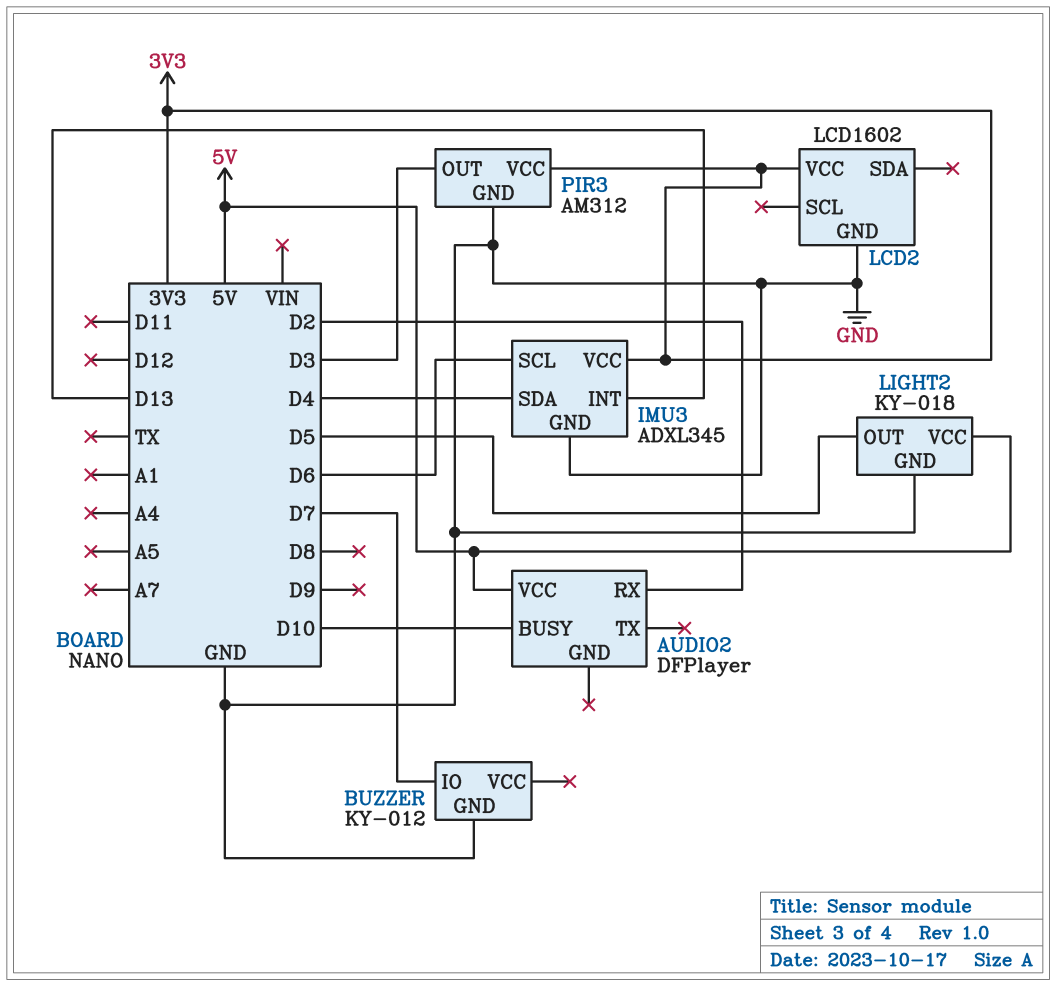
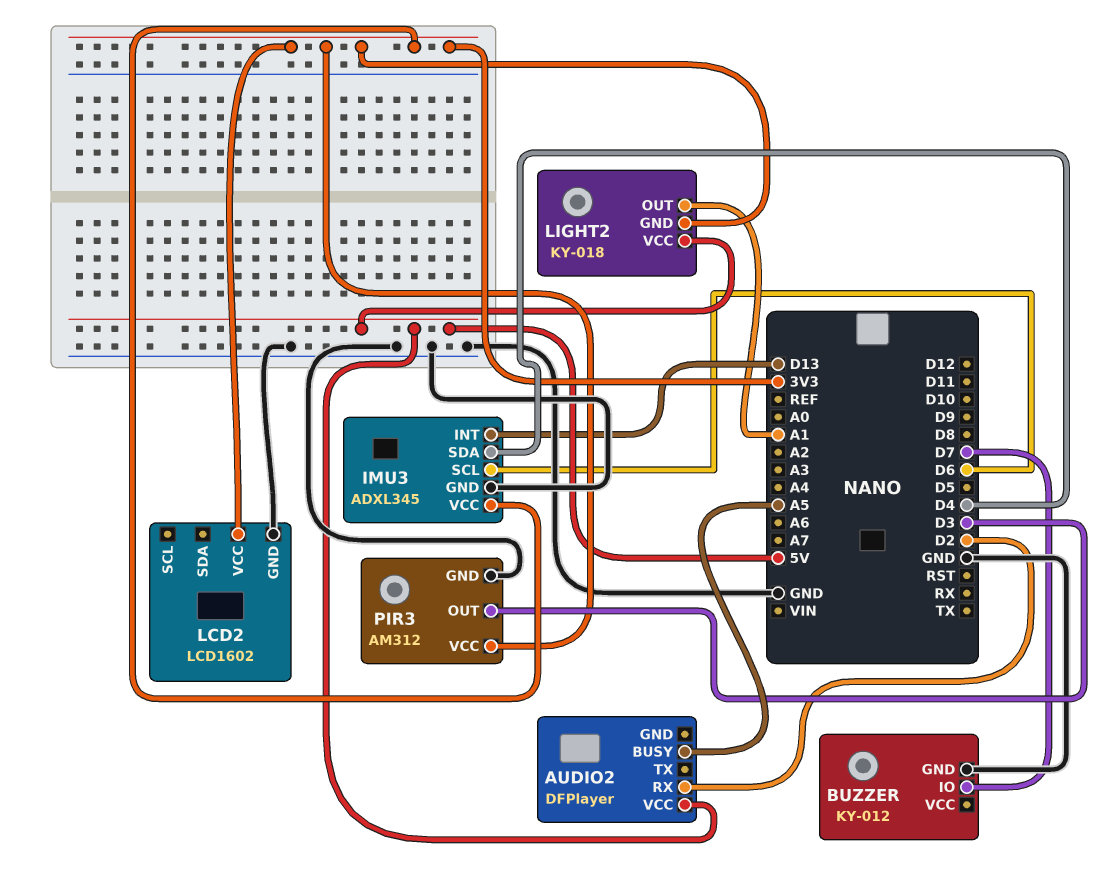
AUDIO2 pin BUSY: D10 -> A5
LIGHT2 pin GND: GND -> 3V3
LIGHT2 pin OUT: D5 -> A1

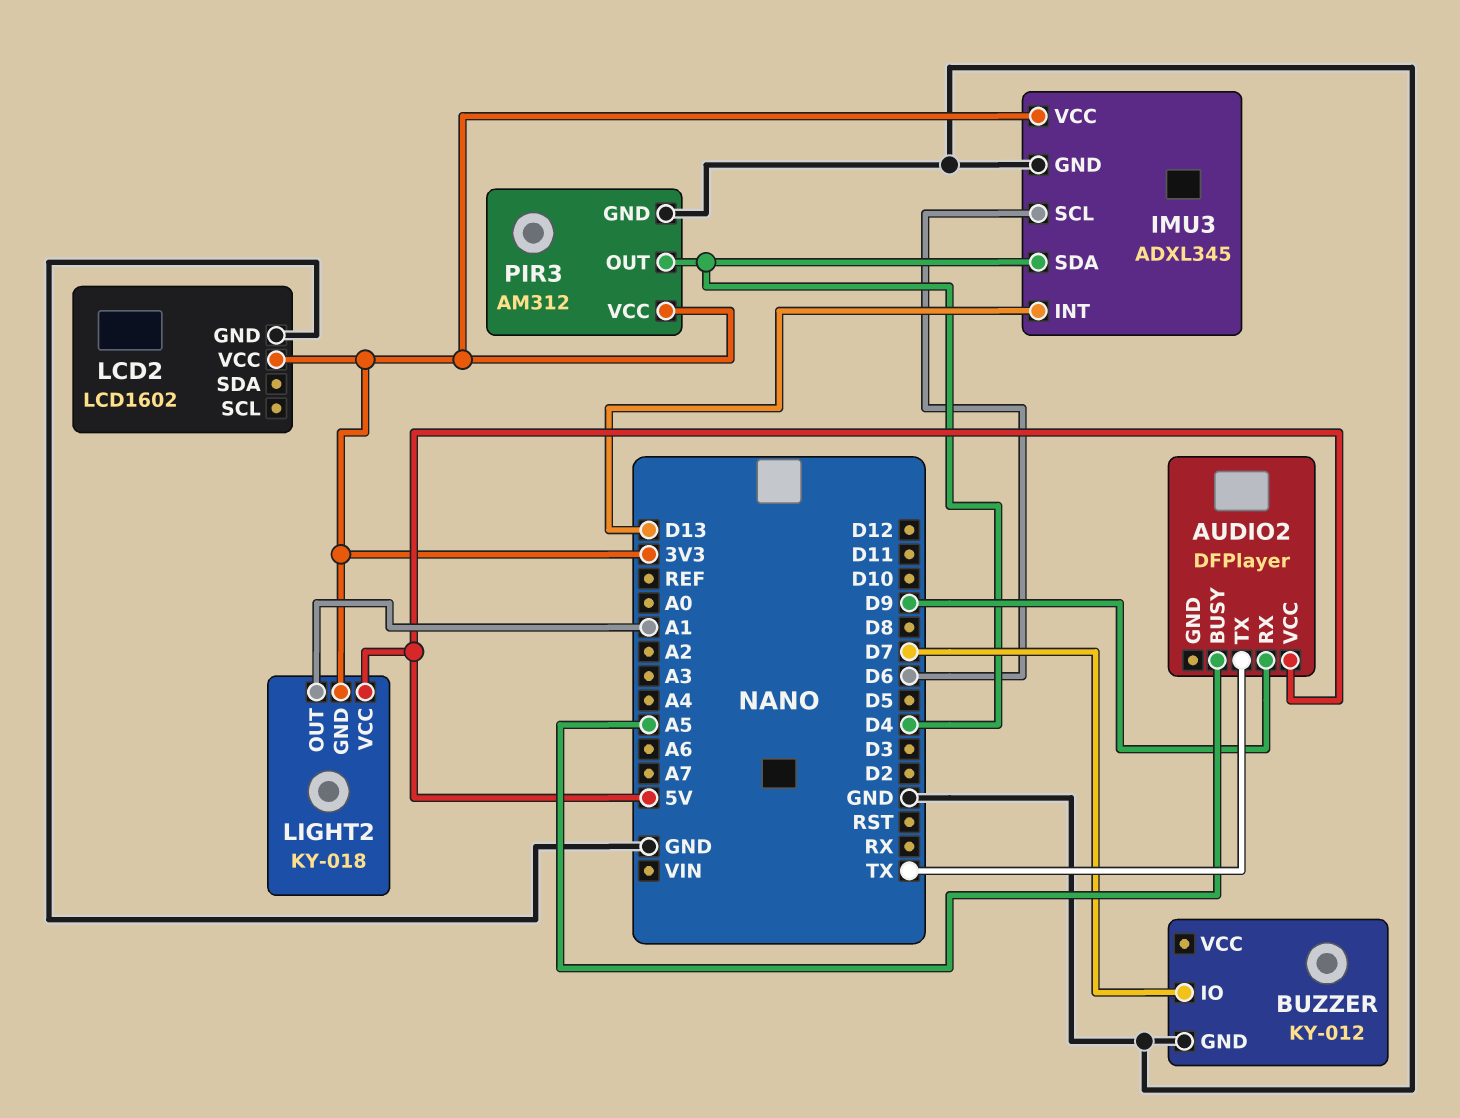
AUDIO2 pin RX: D2 -> D9
AUDIO2 pin TX: none -> TX
PIR3 pin OUT: D3 -> D4

